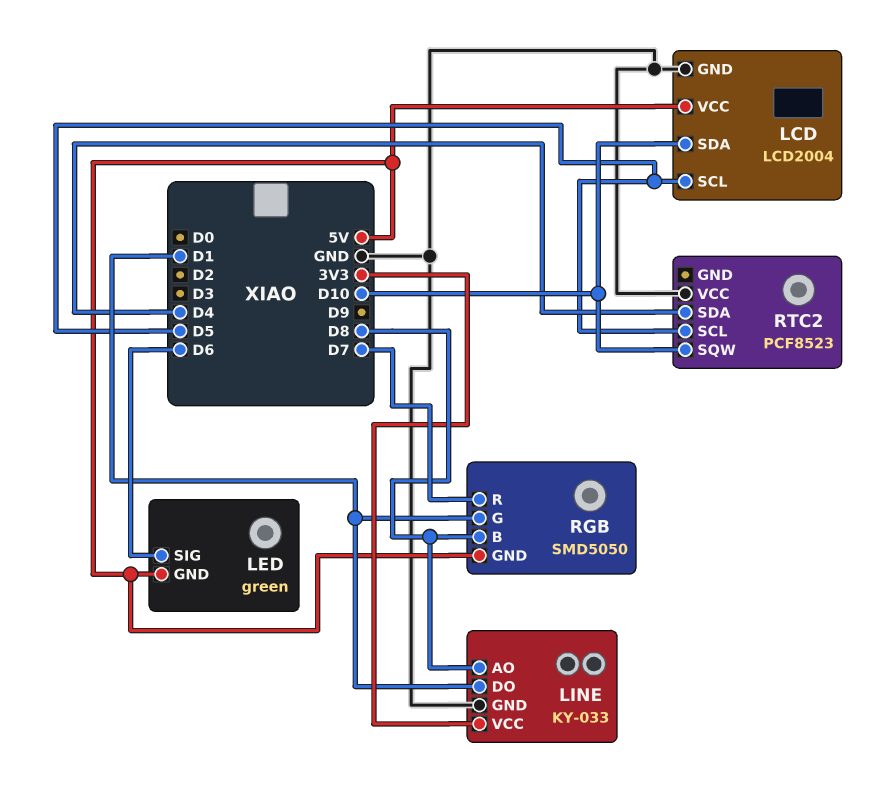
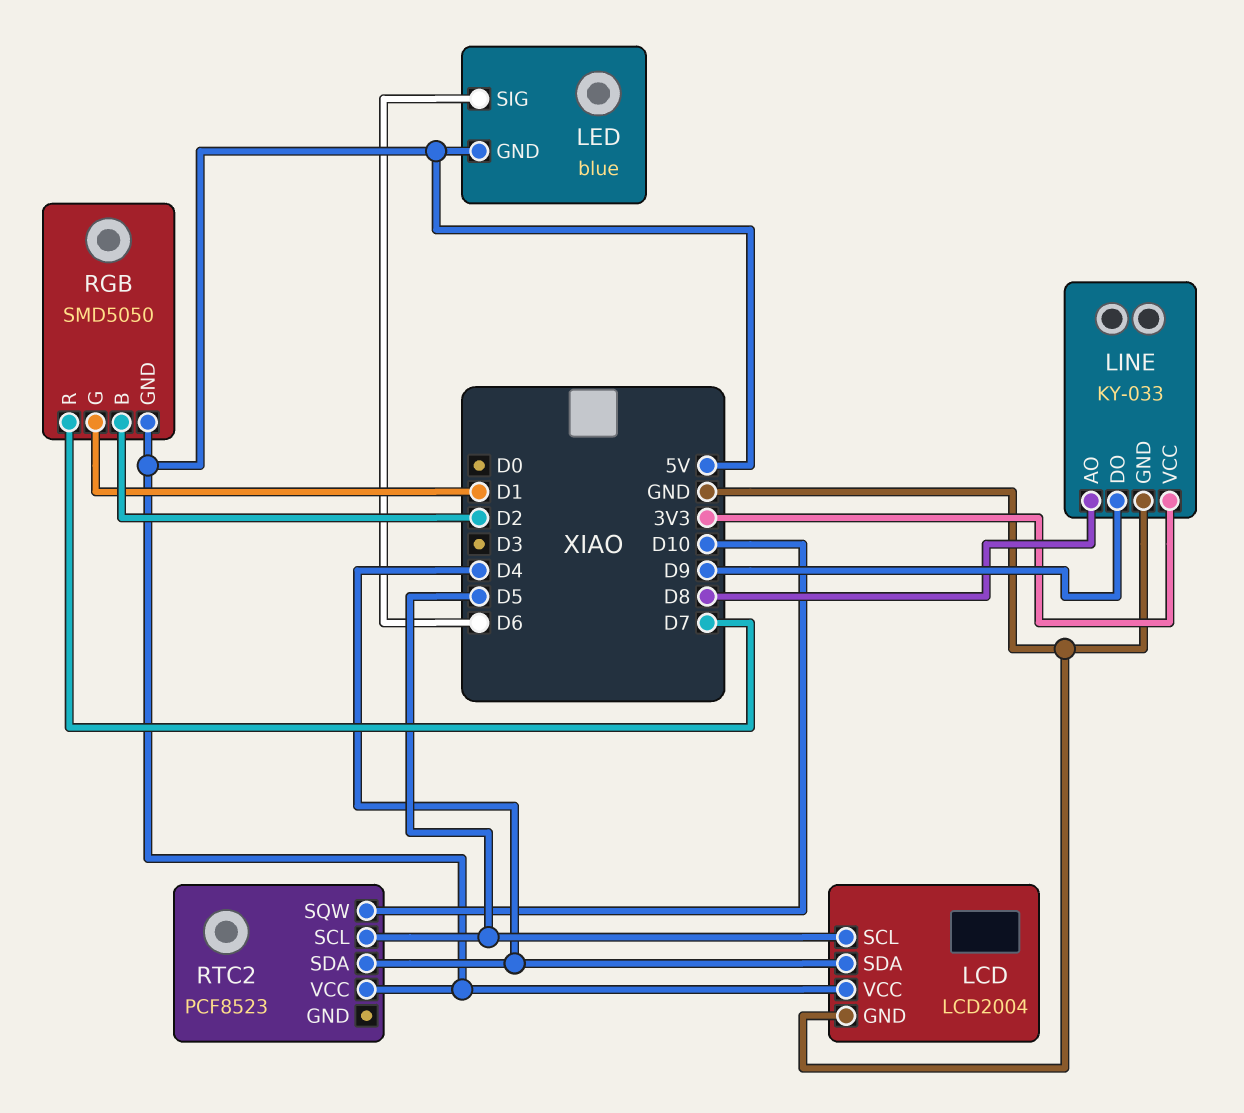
LCD pin SDA: D10 -> D4
LED: green -> blue
LINE pin DO: D1 -> D9
RGB pin B: D8 -> D2
RTC2 pin VCC: GND -> 5V

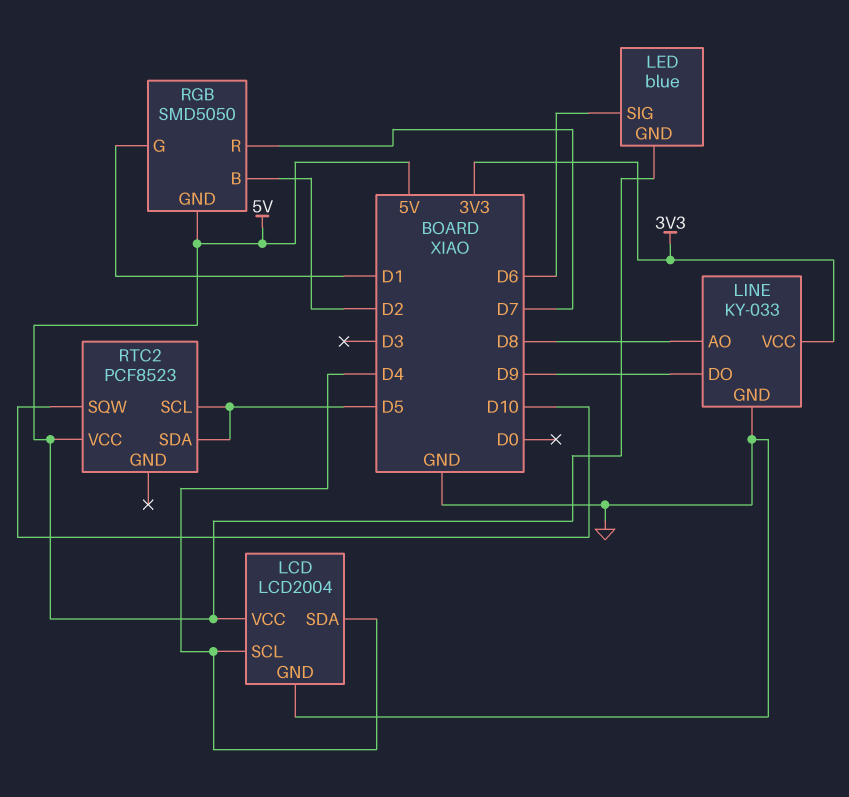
LCD pin SCL: D5 -> D4
RTC2 pin SDA: D4 -> D5

